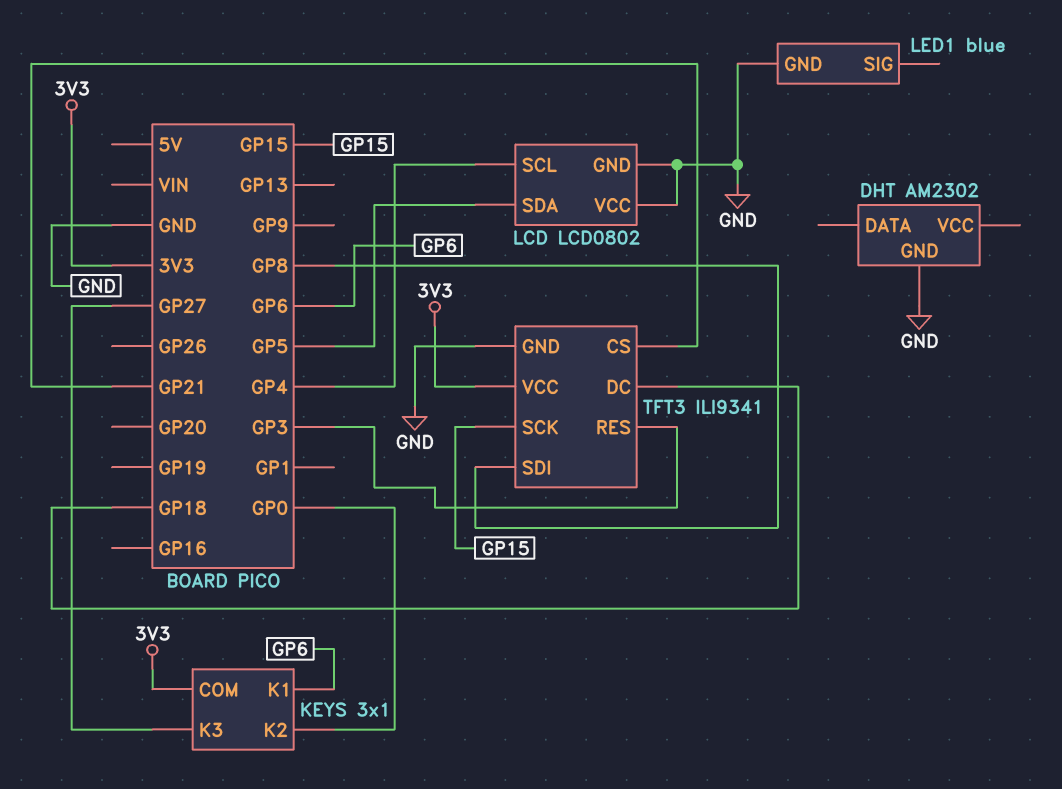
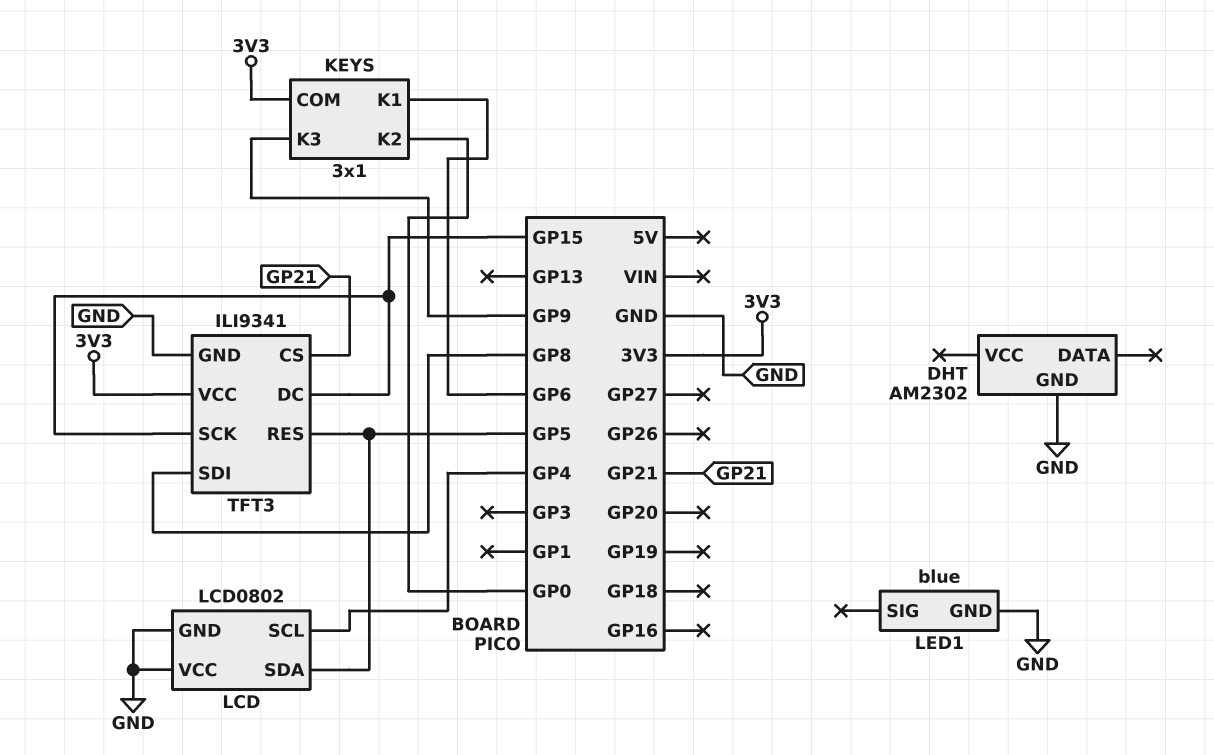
KEYS pin K3: GP27 -> GP9
TFT3 pin DC: GP18 -> GP15
TFT3 pin RES: GP3 -> GP5

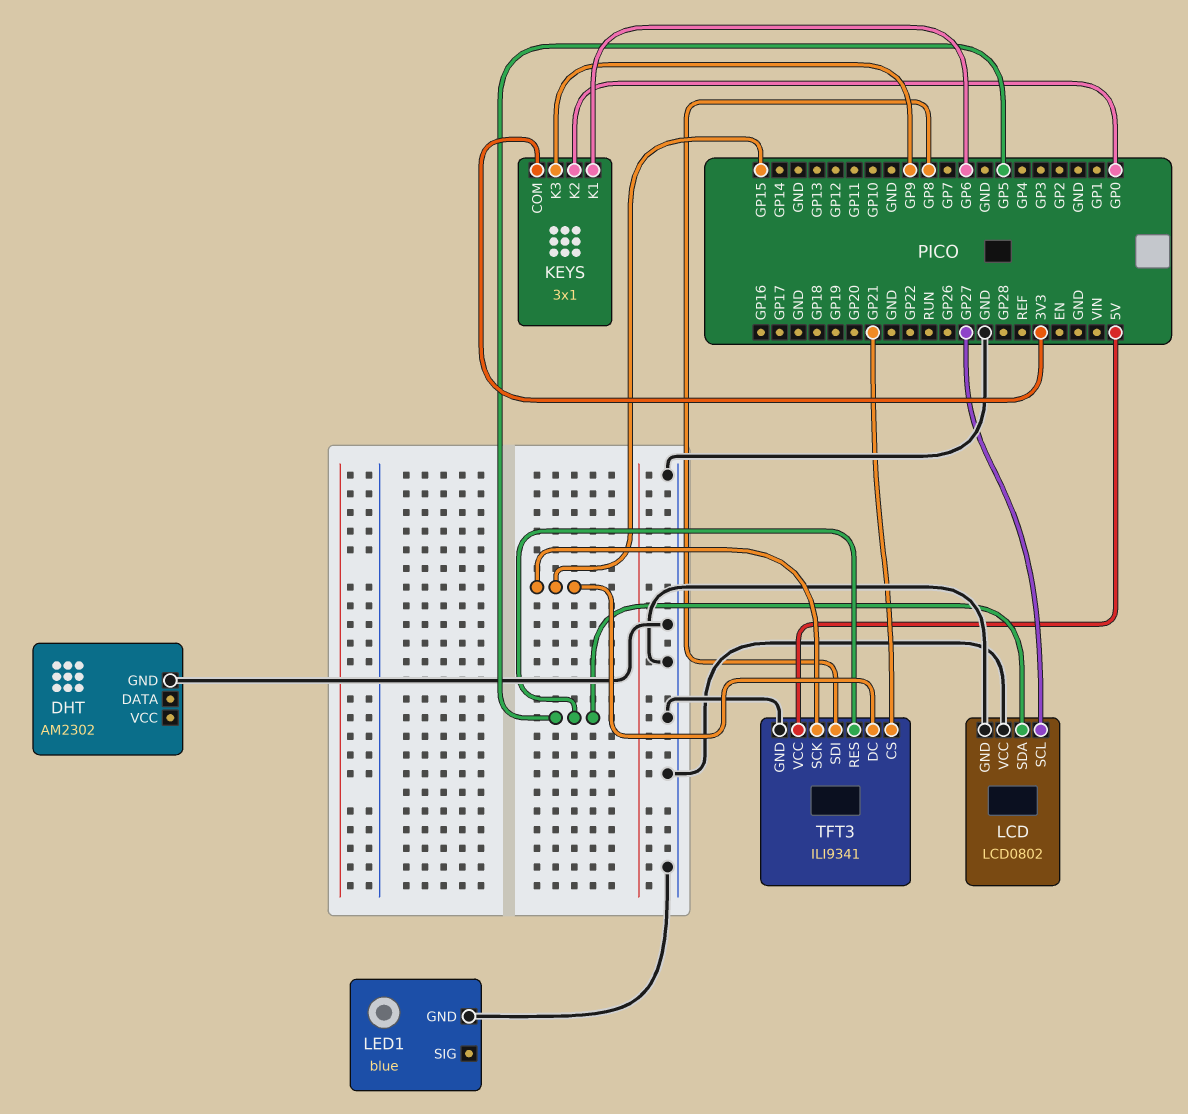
LCD pin SCL: GP4 -> GP27
TFT3 pin VCC: 3V3 -> 5V

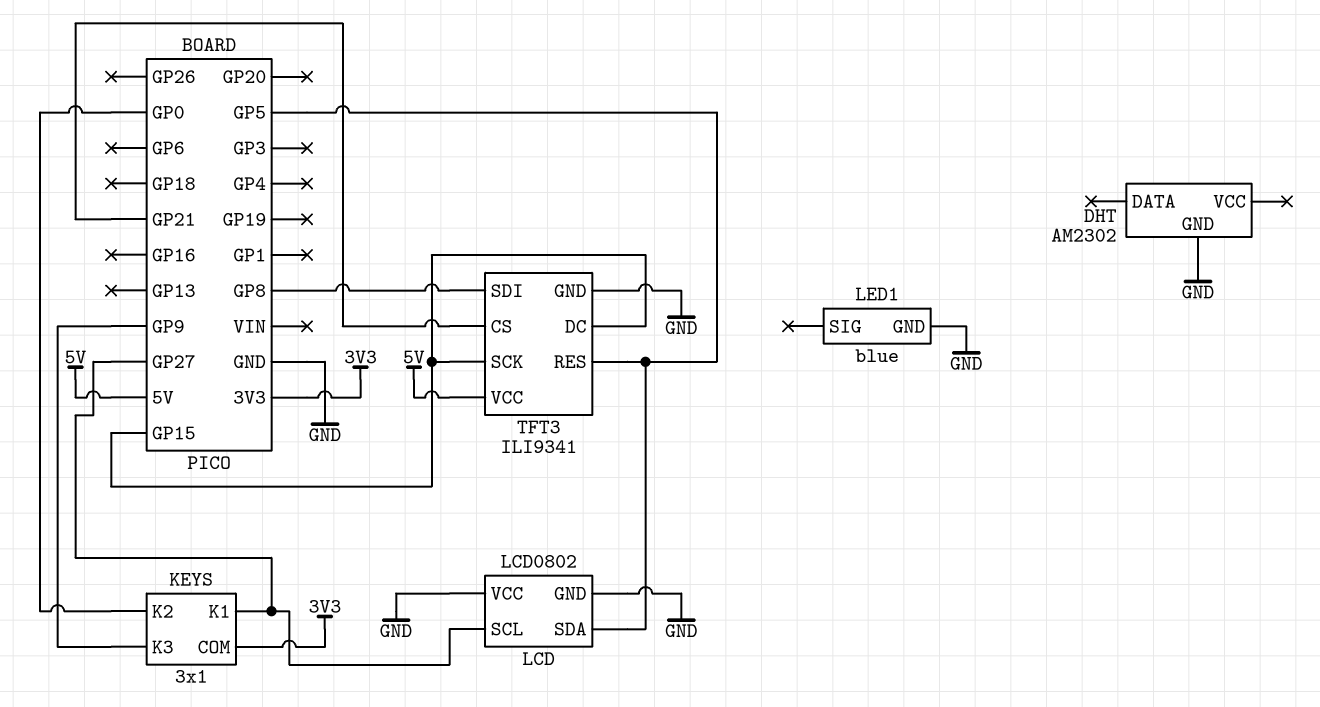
KEYS pin K1: GP6 -> GP27

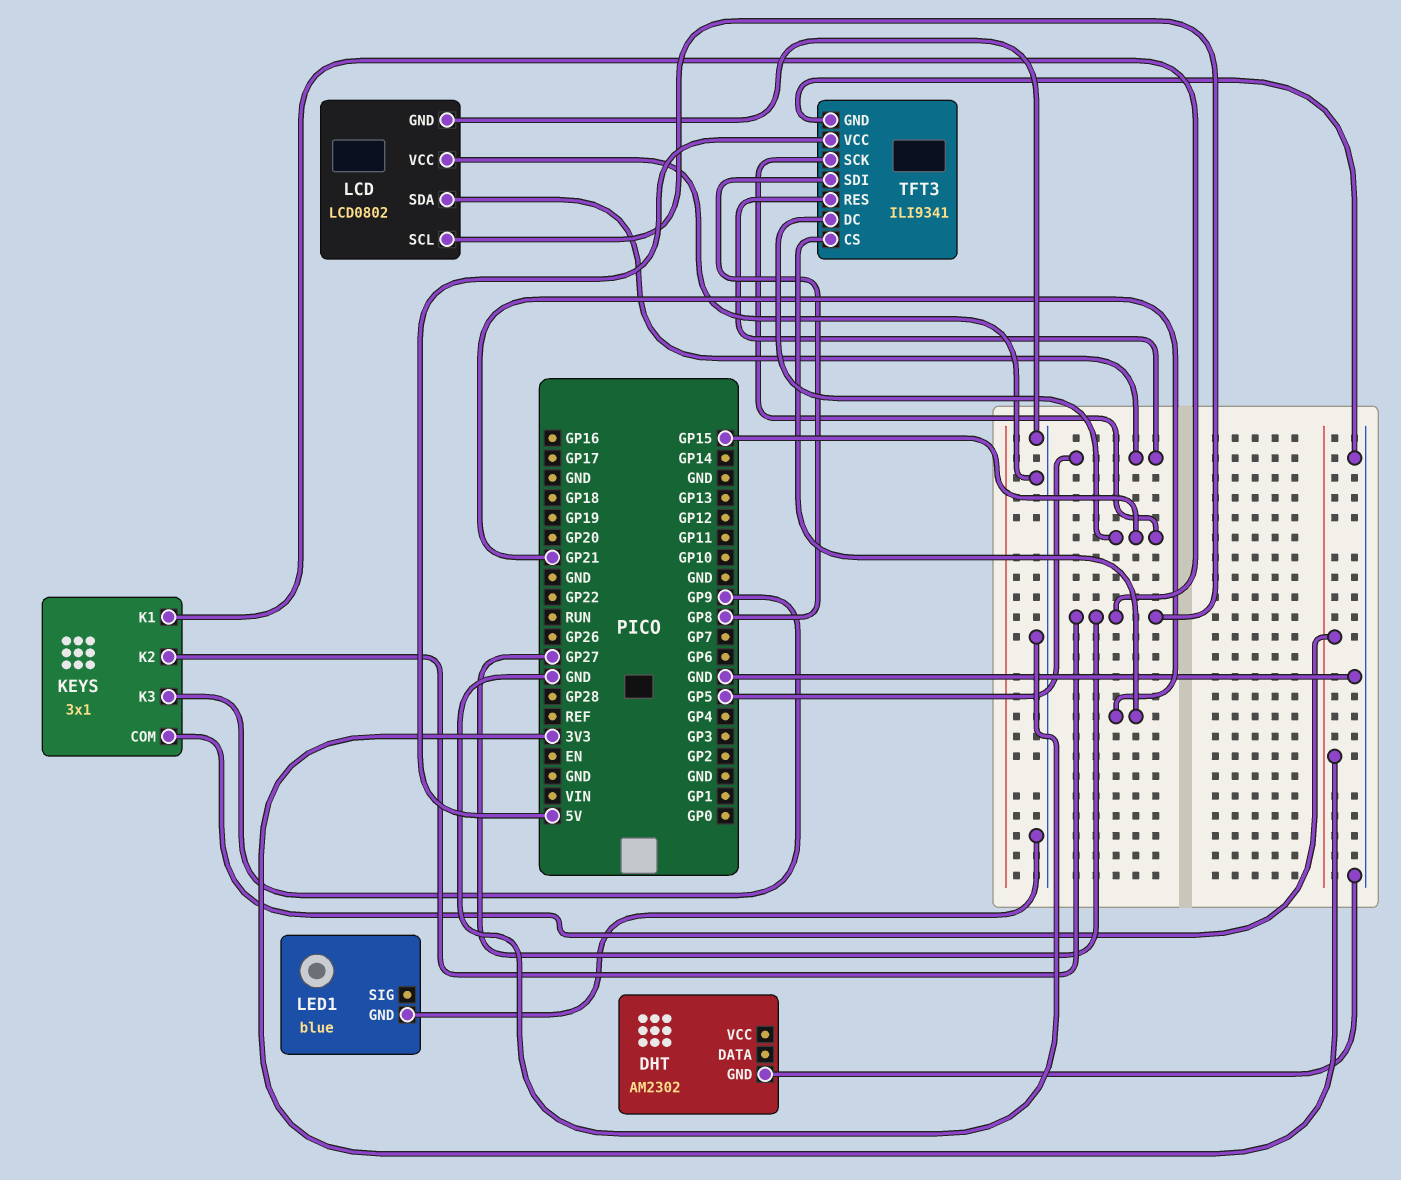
KEYS pin K2: GP0 -> GP27

